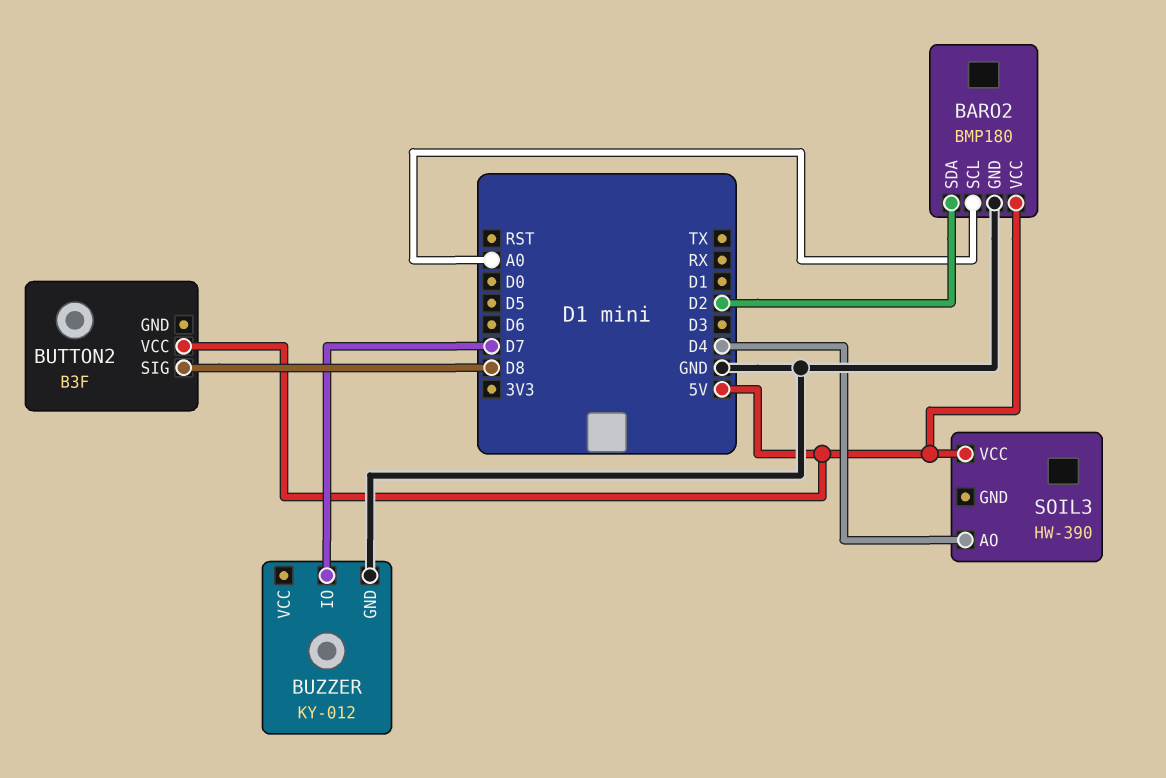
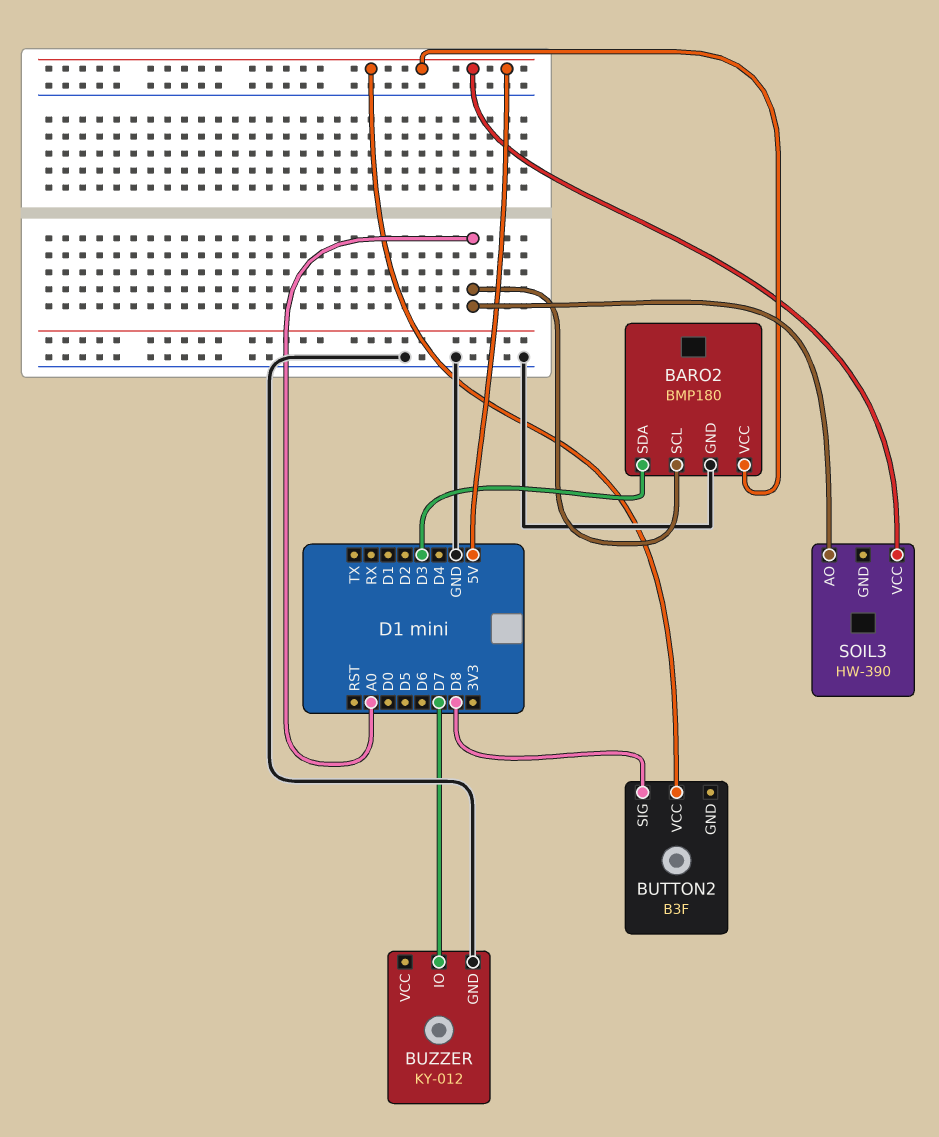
BARO2 pin SDA: D2 -> D3
SOIL3 pin AO: D4 -> A0

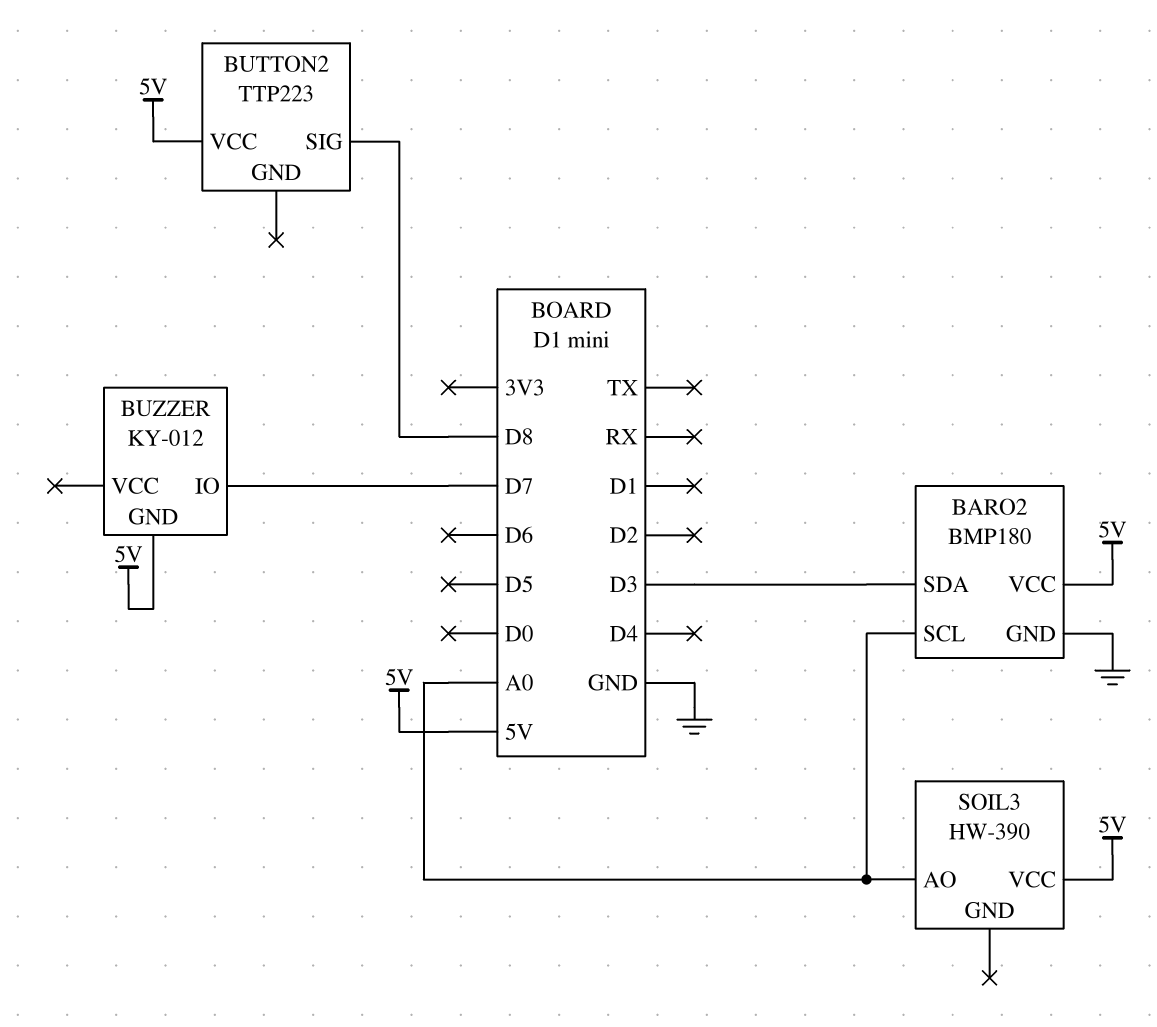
BUTTON2: B3F -> TTP223
BUZZER pin GND: GND -> 5V

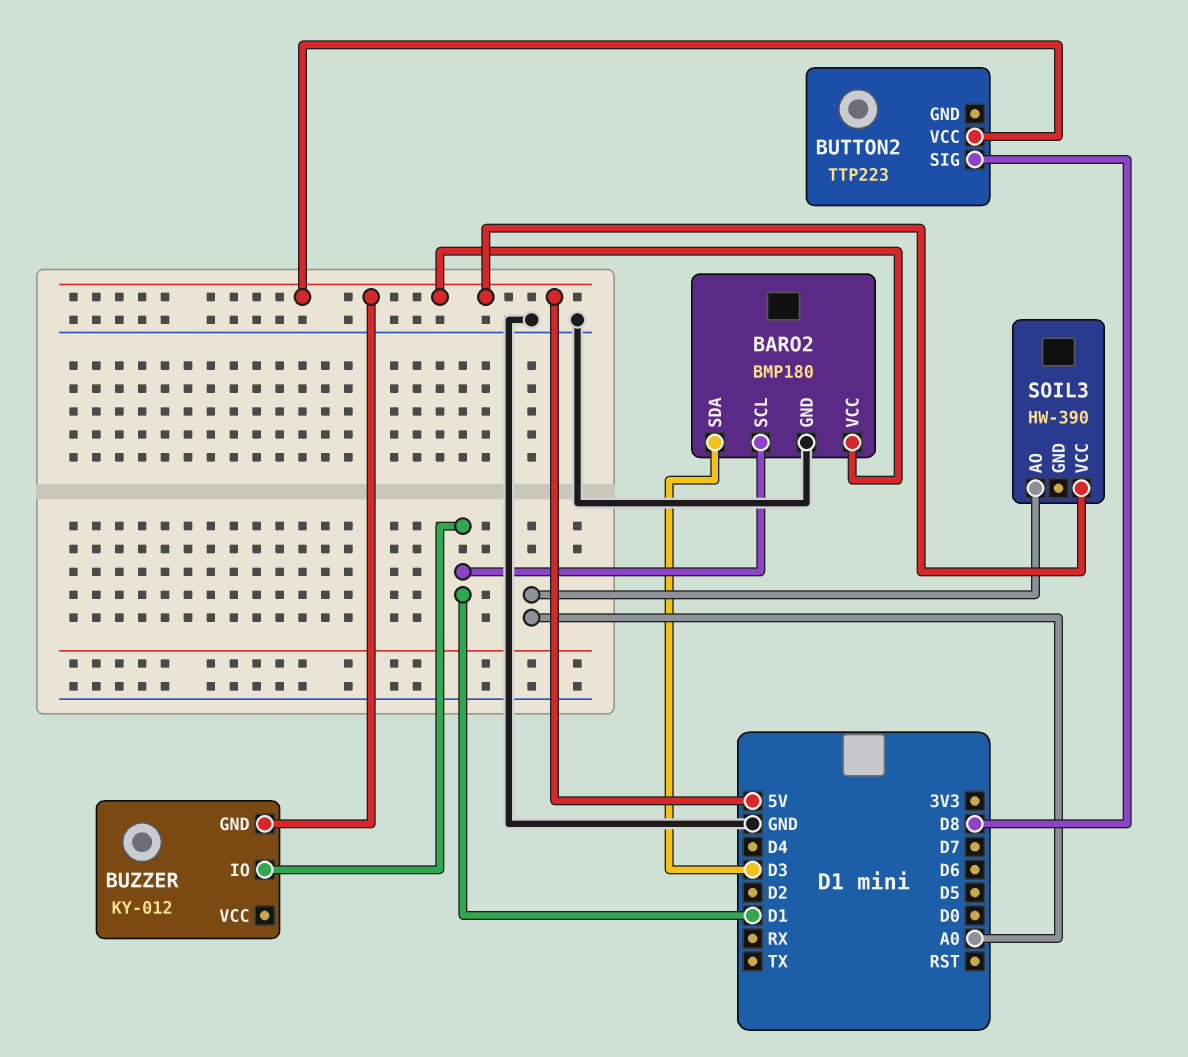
BARO2 pin SCL: A0 -> D1
BUZZER pin IO: D7 -> D1

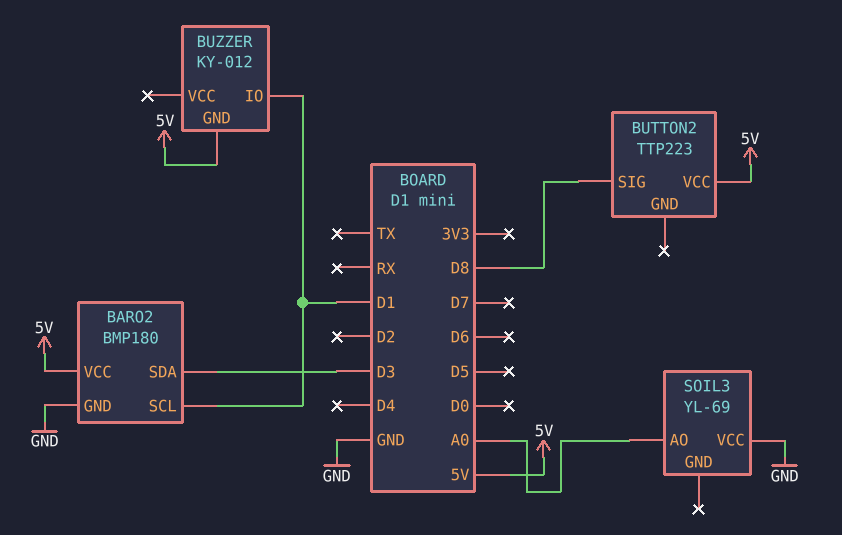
SOIL3: HW-390 -> YL-69
SOIL3 pin VCC: 5V -> GND

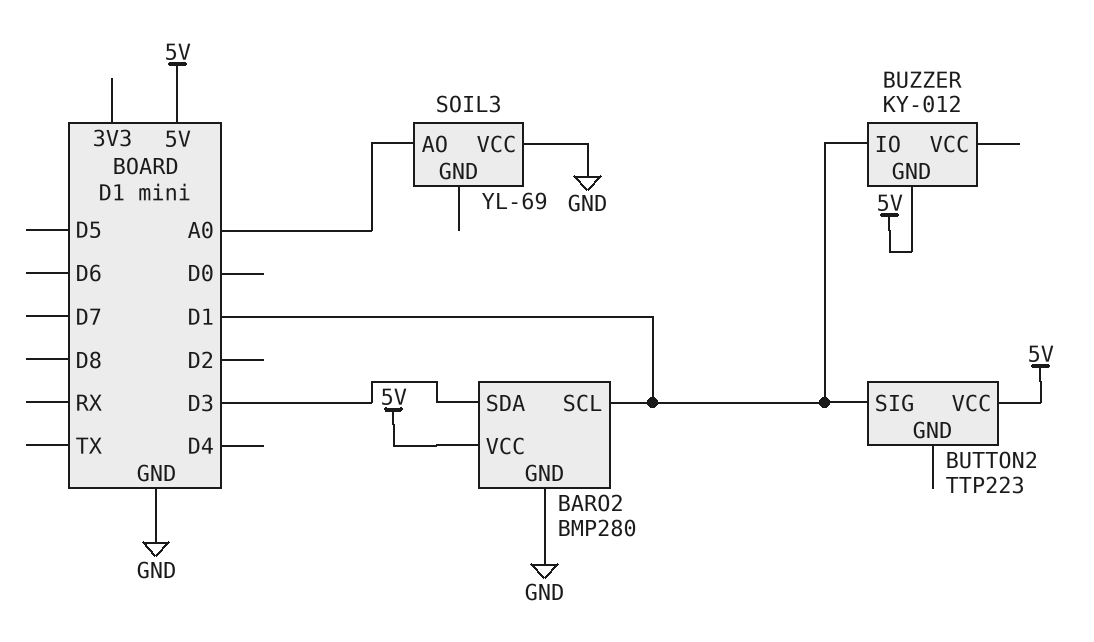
BARO2: BMP180 -> BMP280
BUTTON2 pin SIG: D8 -> D1

